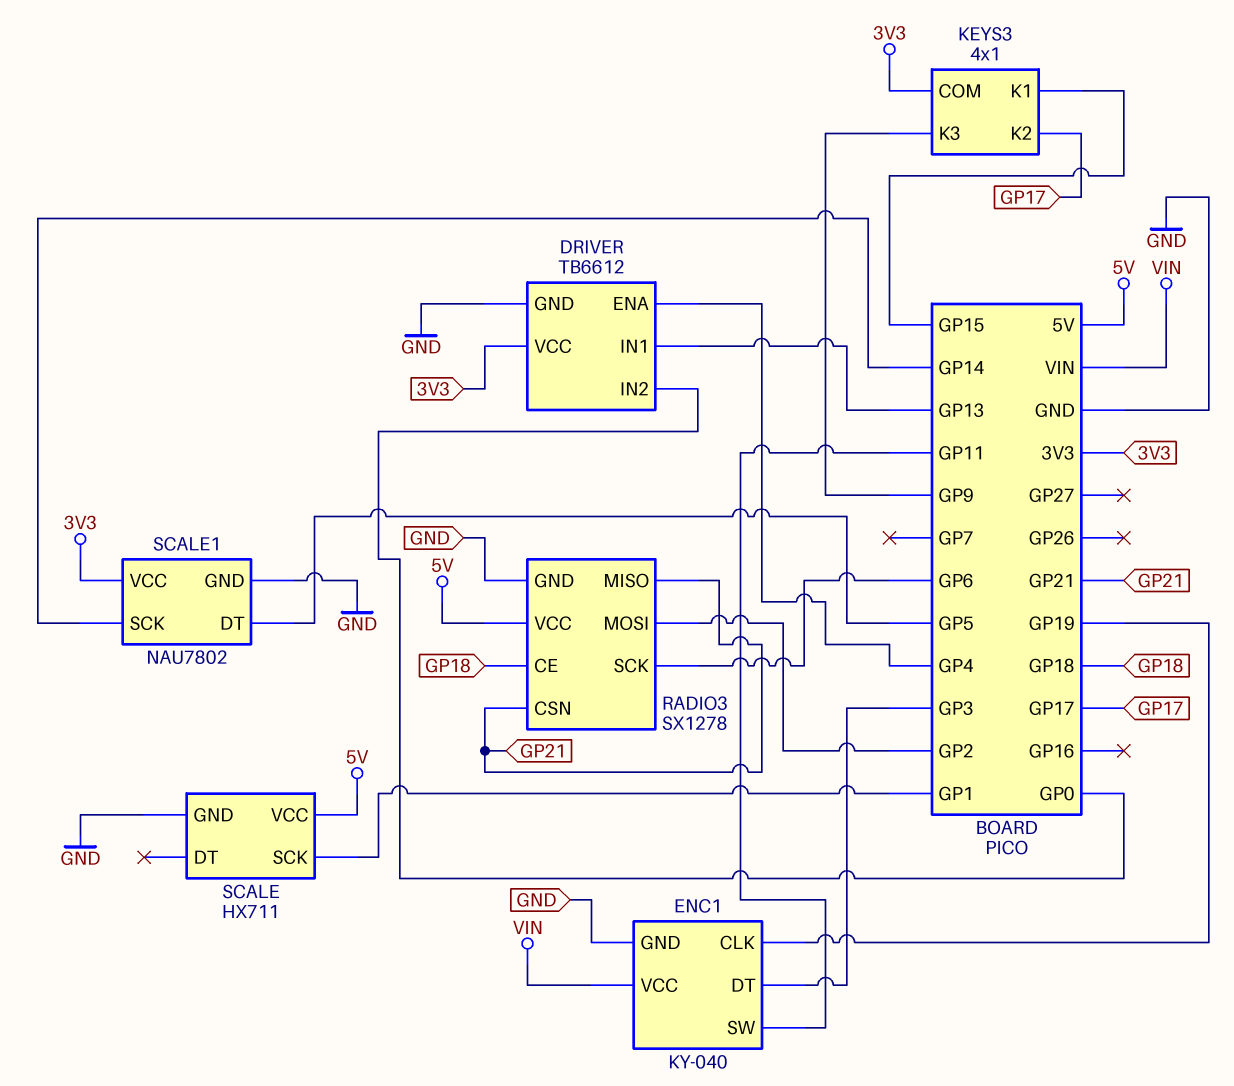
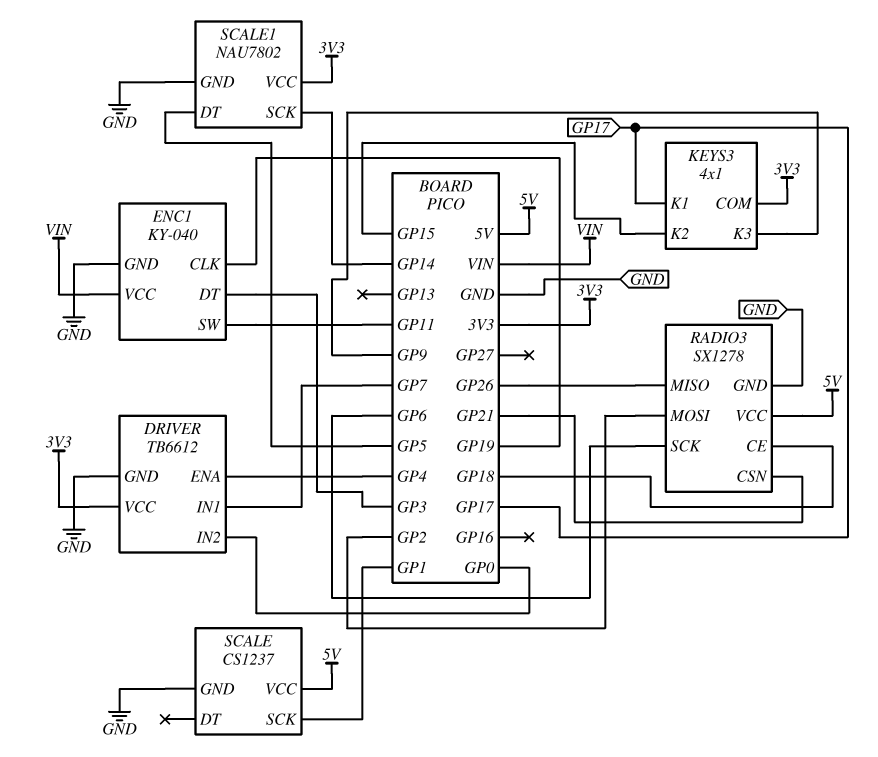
DRIVER pin IN1: GP13 -> GP7
KEYS3 pin K1: GP15 -> GP17
KEYS3 pin K2: GP17 -> GP15
RADIO3 pin MISO: GP21 -> GP26
SCALE: HX711 -> CS1237

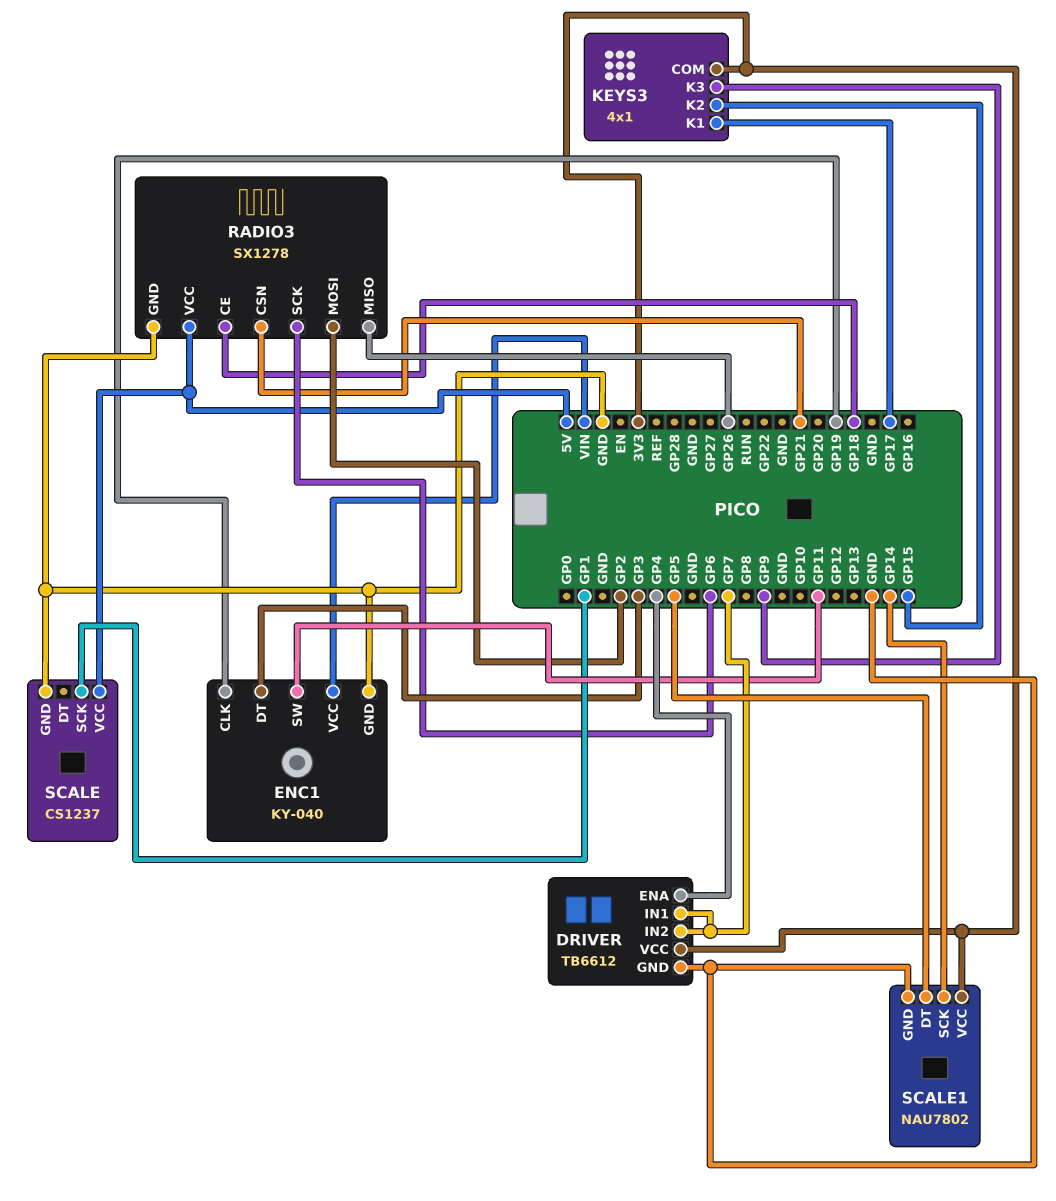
DRIVER pin IN2: GP0 -> GP7

